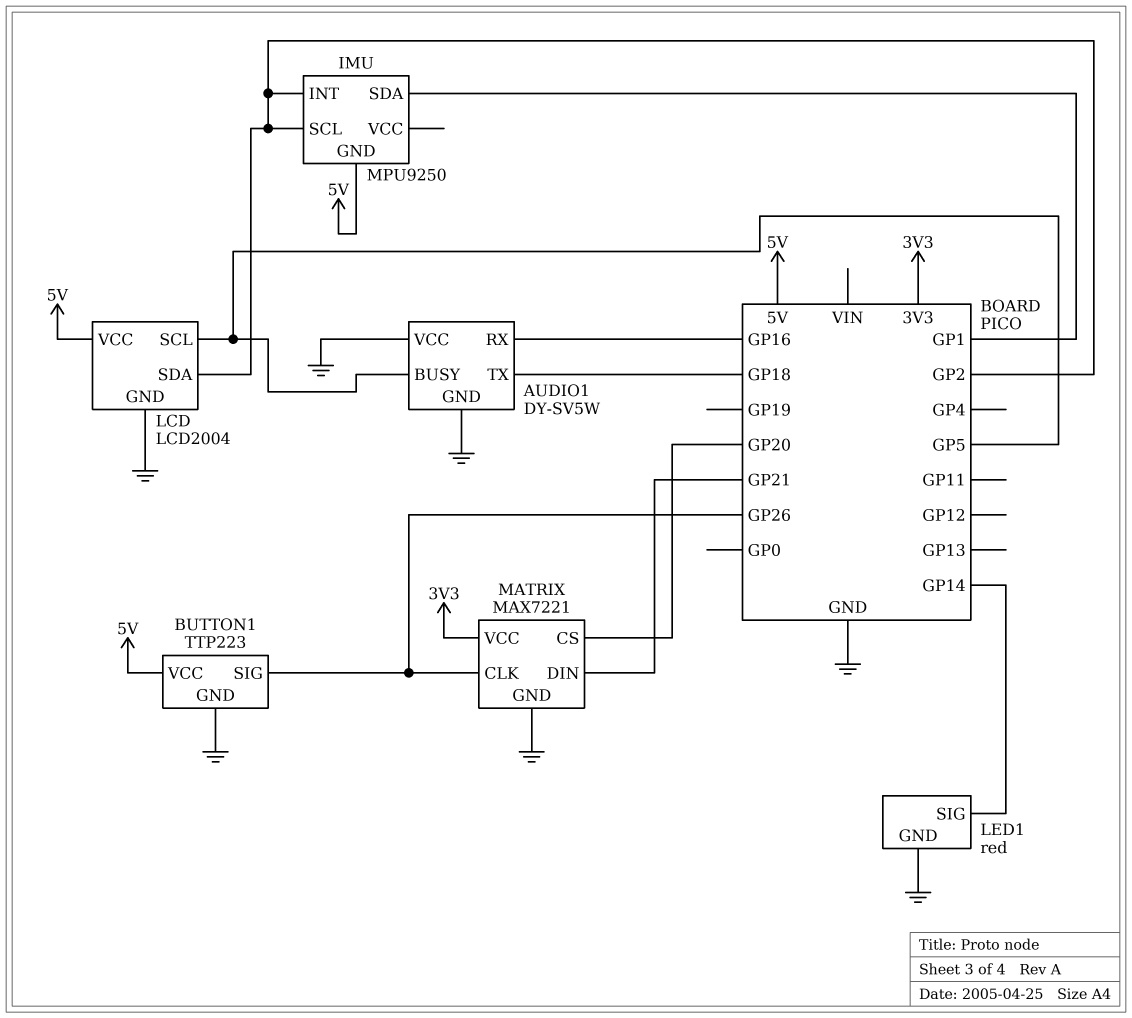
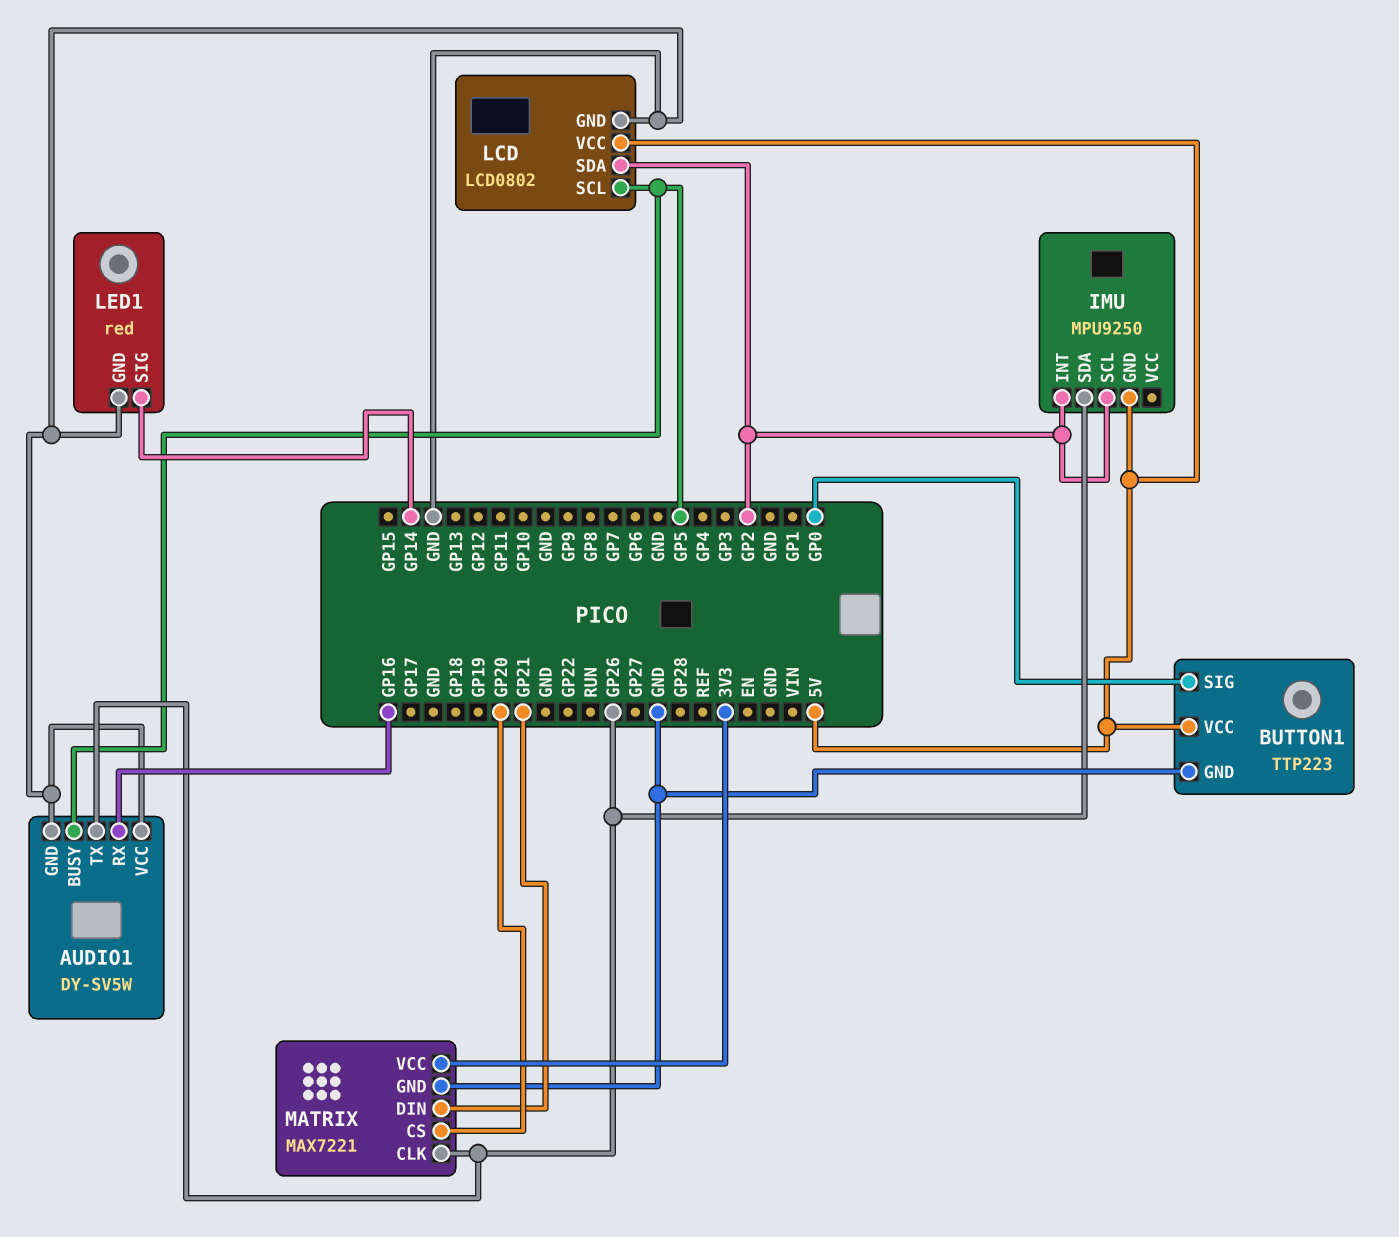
AUDIO1 pin TX: GP18 -> GP26
BUTTON1 pin SIG: GP26 -> GP0
IMU pin SDA: GP1 -> GP26
LCD: LCD2004 -> LCD0802

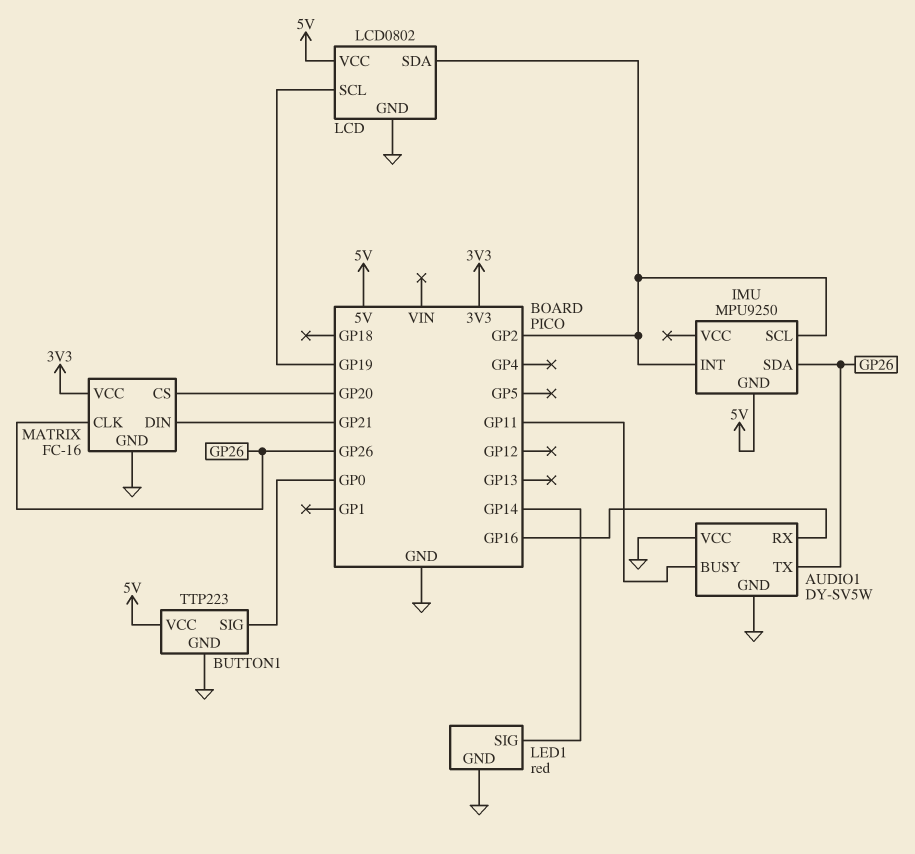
AUDIO1 pin BUSY: GP5 -> GP11
LCD pin SCL: GP5 -> GP19
MATRIX: MAX7221 -> FC-16

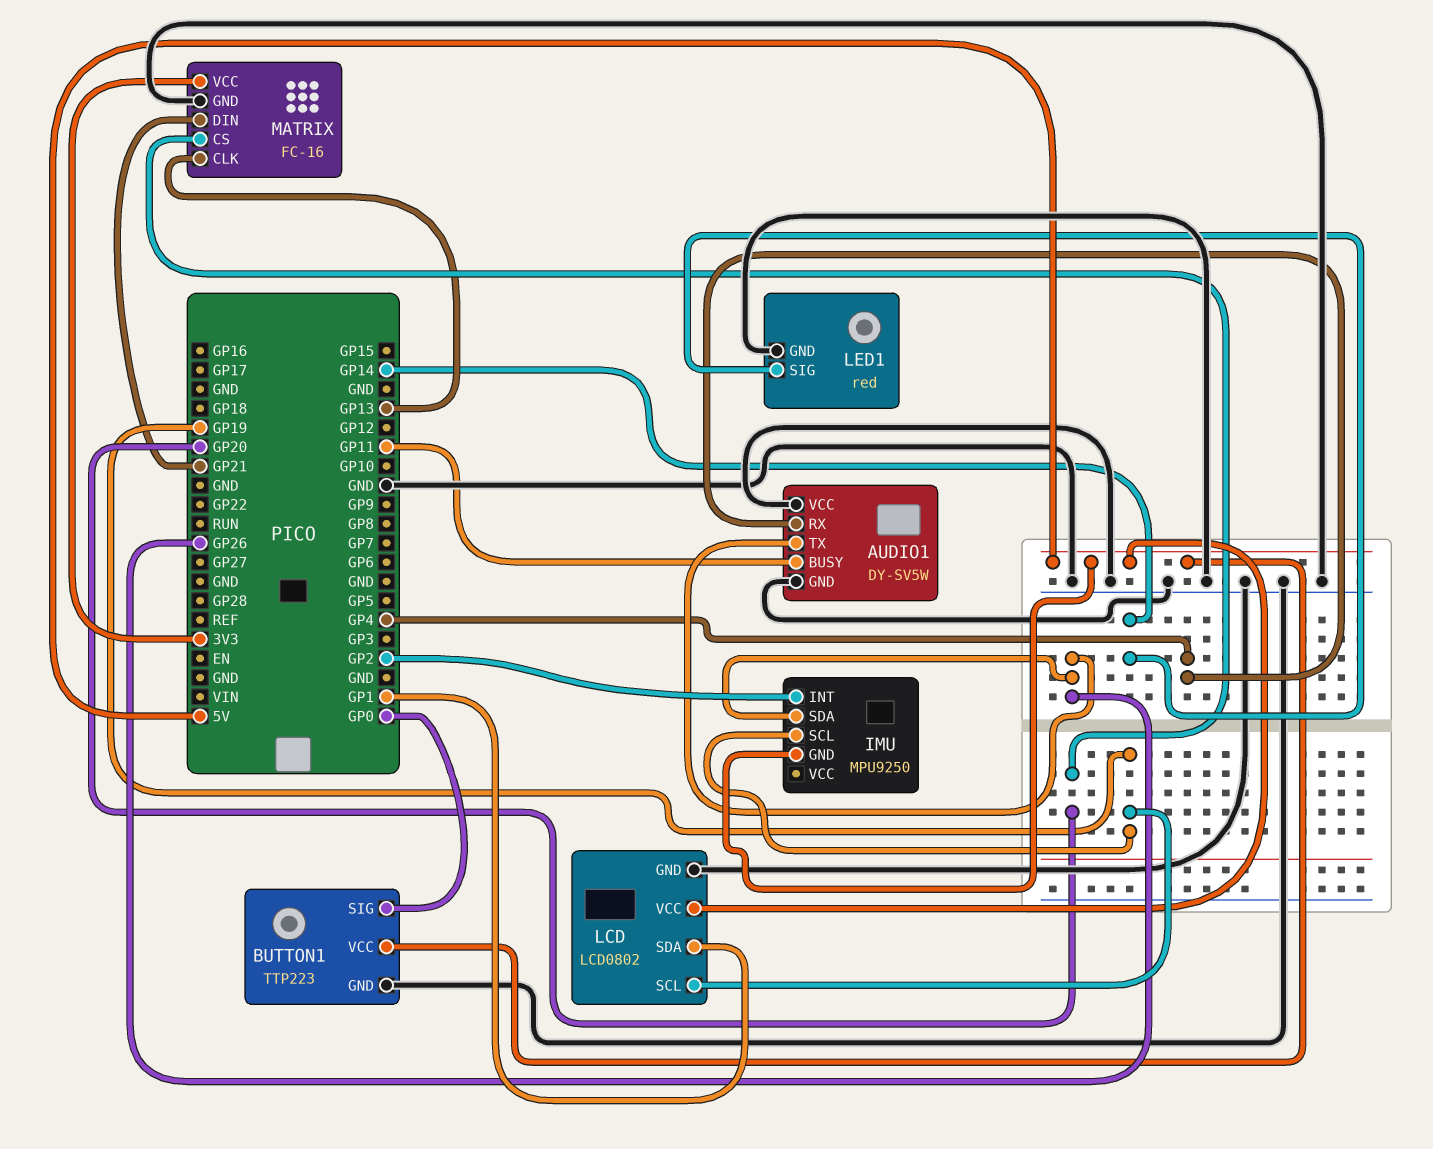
AUDIO1 pin RX: GP16 -> GP4
IMU pin SCL: GP2 -> GP19
LCD pin SDA: GP2 -> GP1
MATRIX pin CLK: GP26 -> GP13

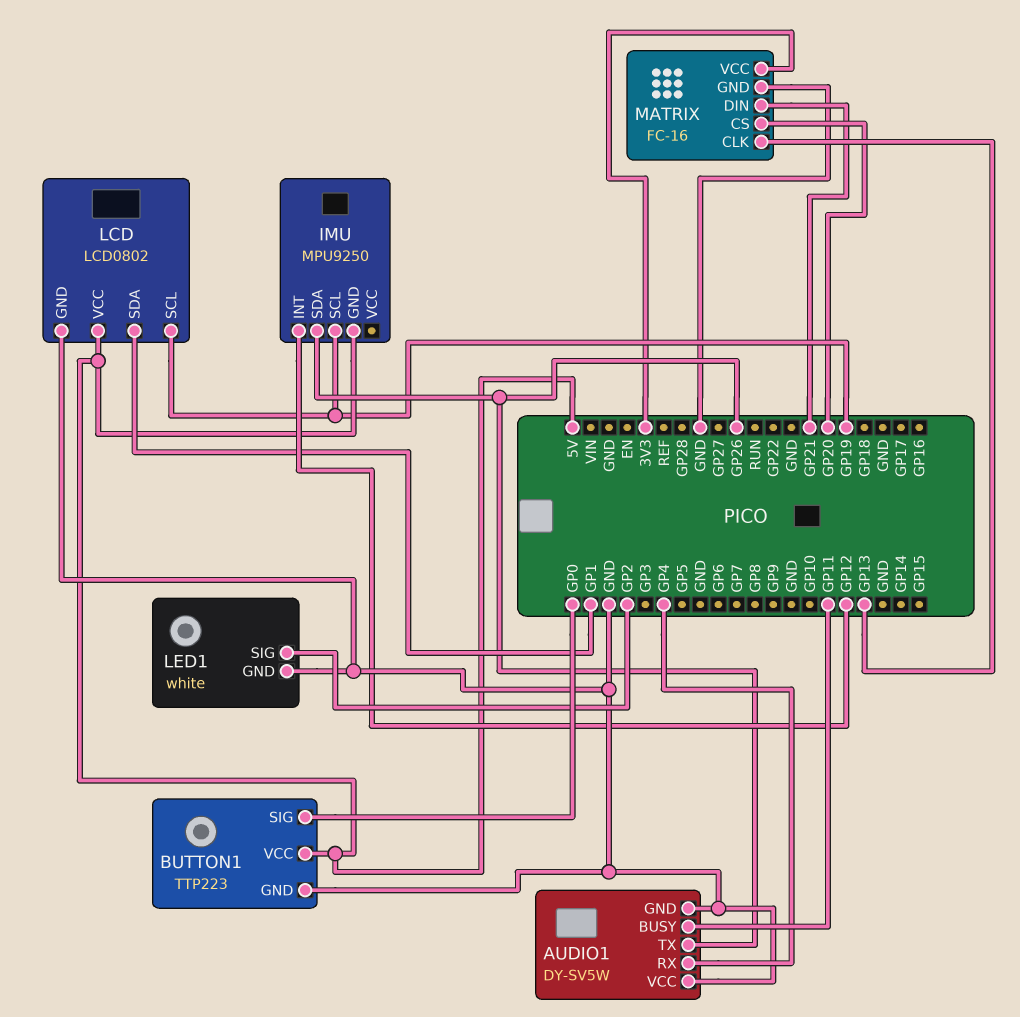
IMU pin INT: GP2 -> GP12
LED1: red -> white
LED1 pin SIG: GP14 -> GP2

